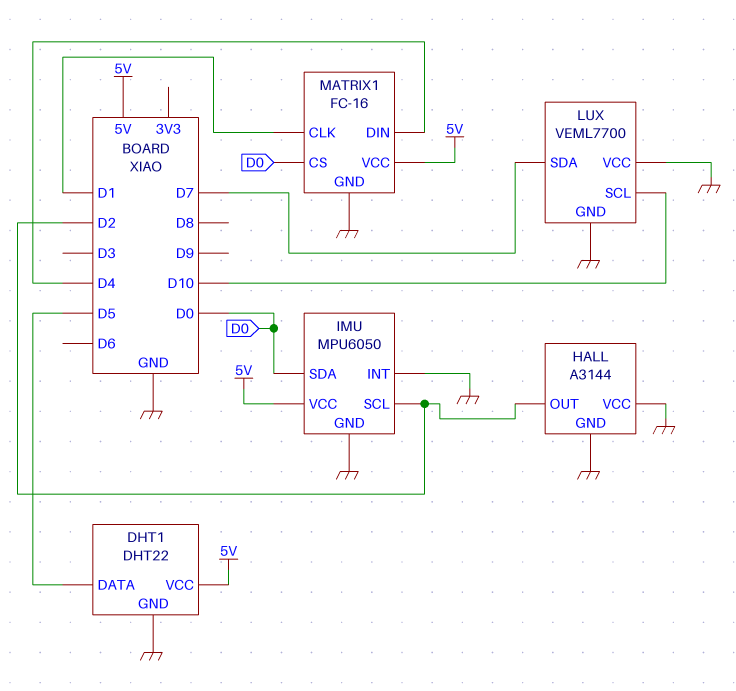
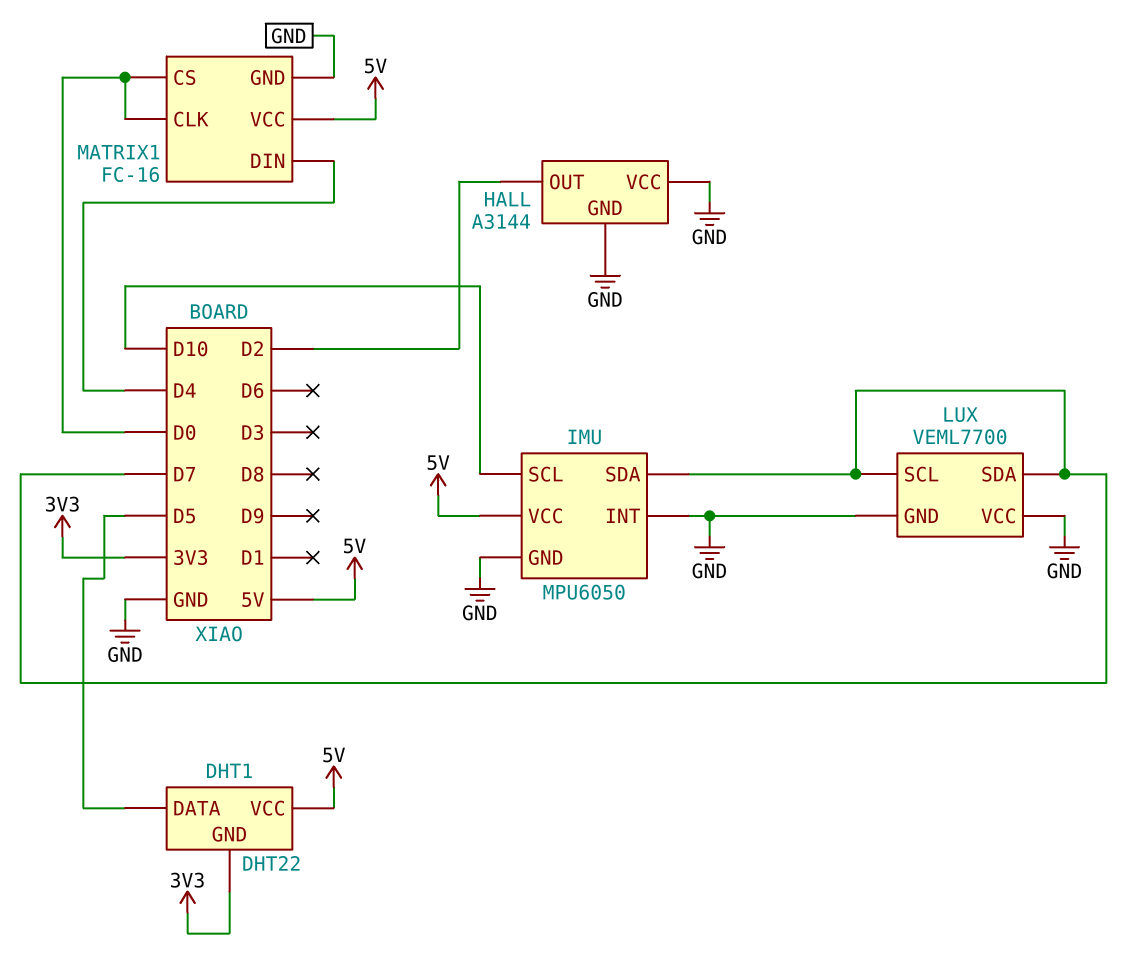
DHT1 pin GND: GND -> 3V3
IMU pin SCL: D2 -> D10
IMU pin SDA: D0 -> D7
LUX pin SCL: D10 -> D7
MATRIX1 pin CLK: D1 -> D0

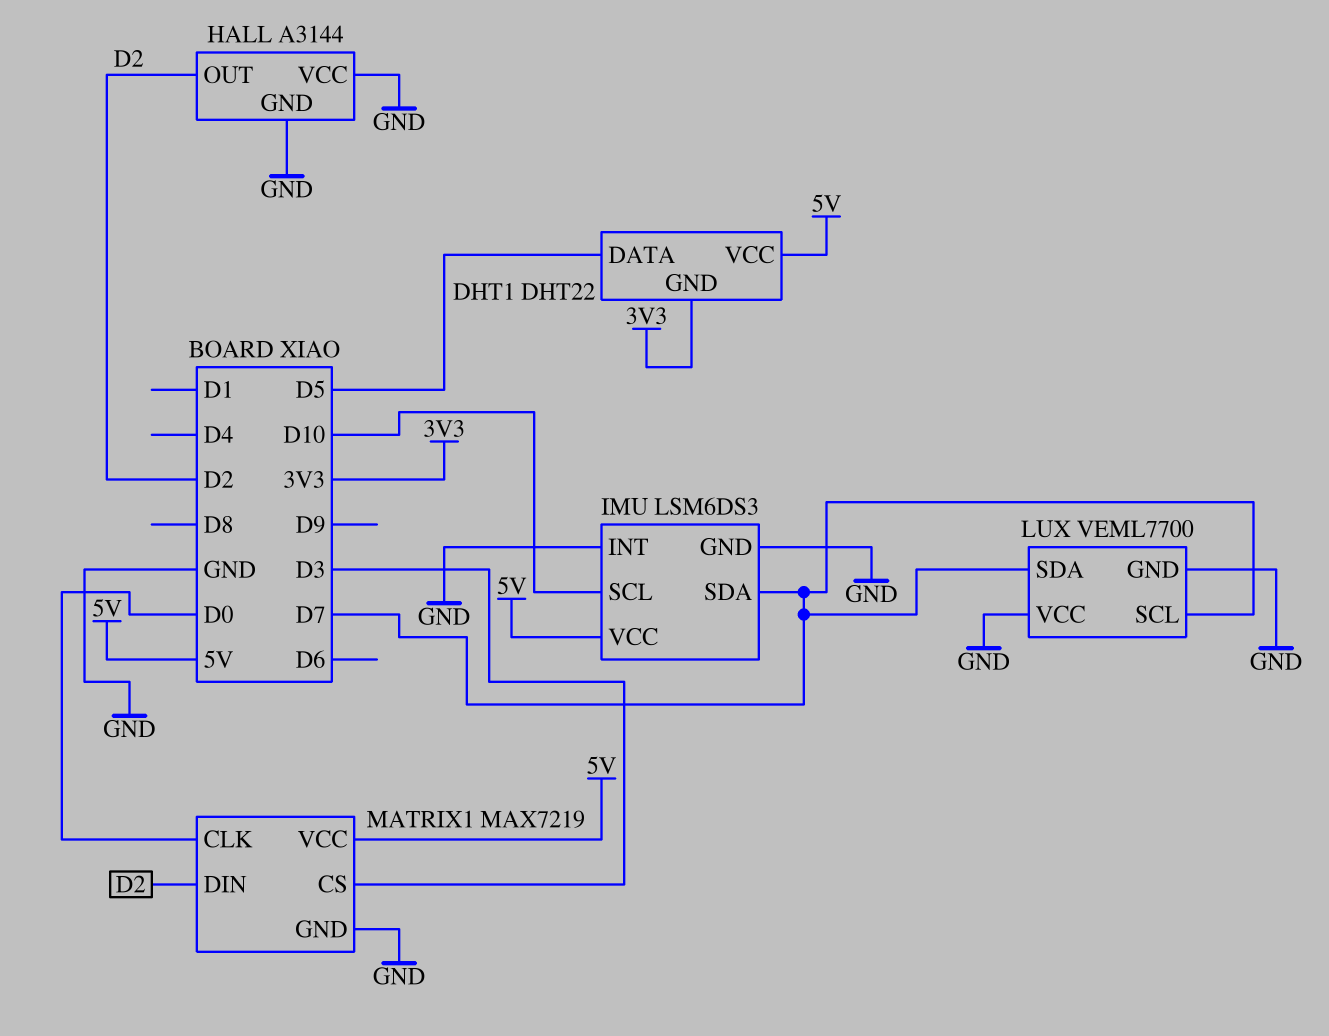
IMU: MPU6050 -> LSM6DS3
MATRIX1: FC-16 -> MAX7219
MATRIX1 pin CS: D0 -> D3
MATRIX1 pin DIN: D4 -> D2

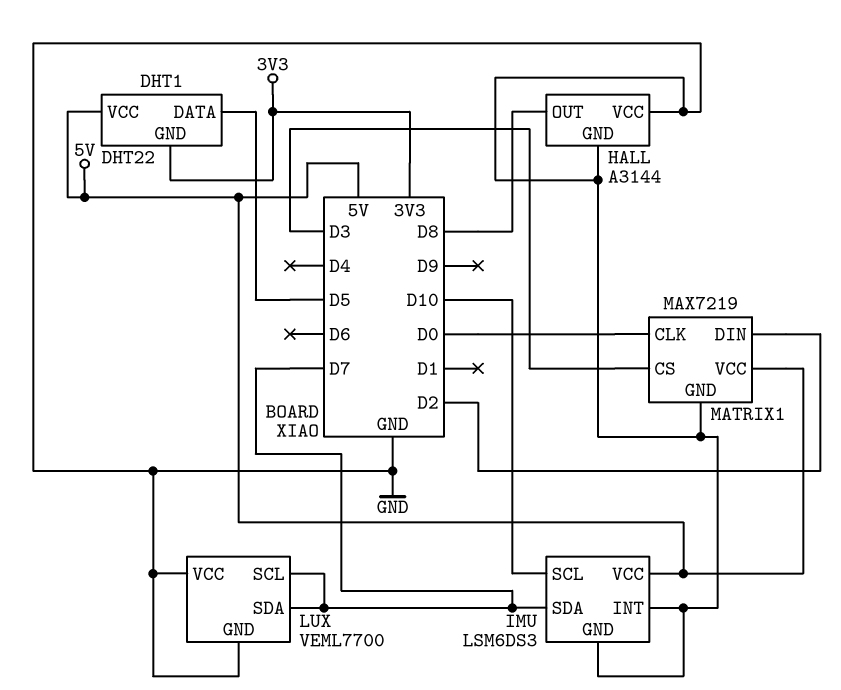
HALL pin OUT: D2 -> D8

